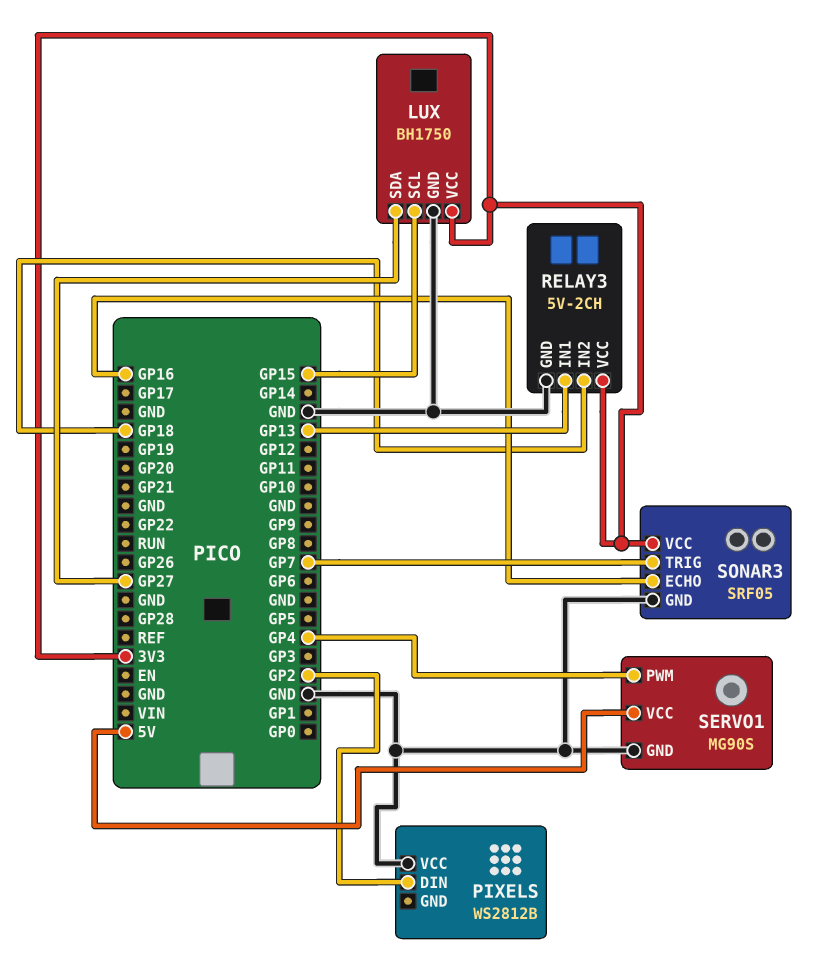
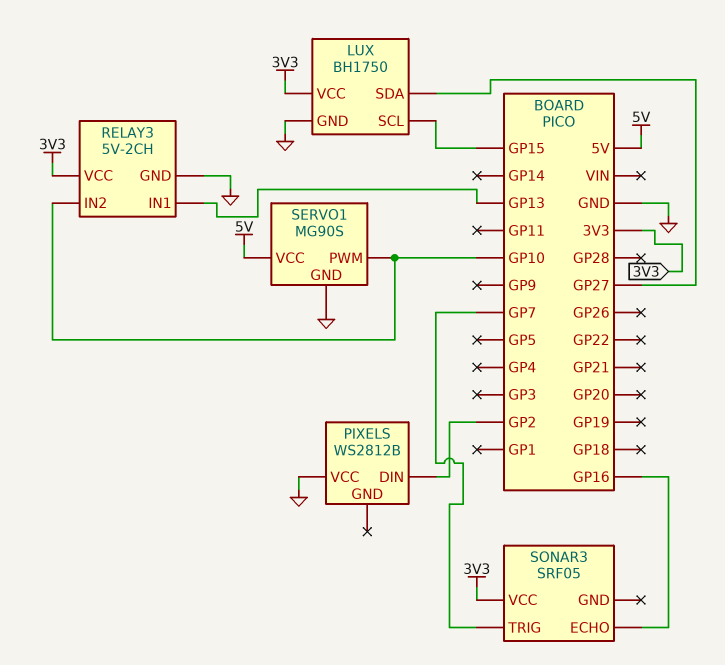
RELAY3 pin IN2: GP18 -> GP10
SERVO1 pin PWM: GP4 -> GP10
SONAR3 pin GND: GND -> none

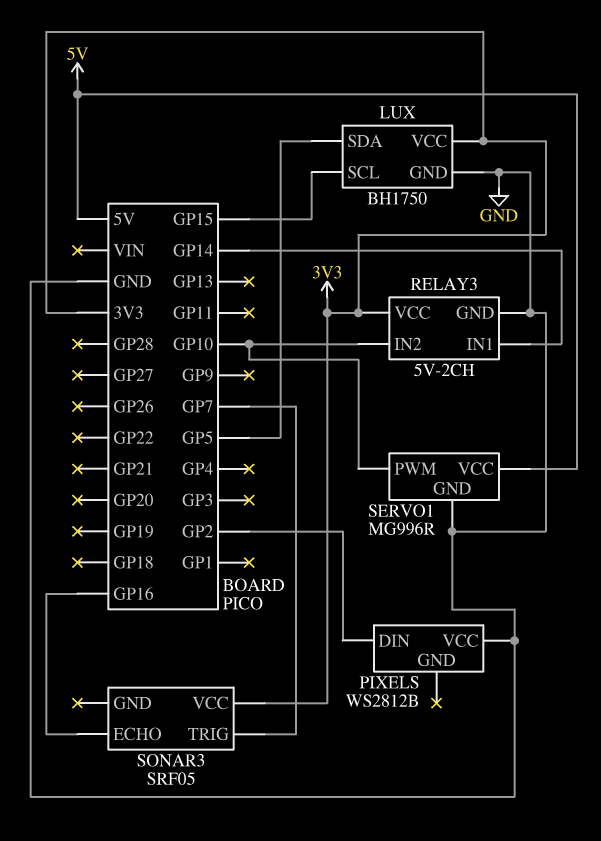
LUX pin SDA: GP27 -> GP5
RELAY3 pin IN1: GP13 -> GP14
SERVO1: MG90S -> MG996R

